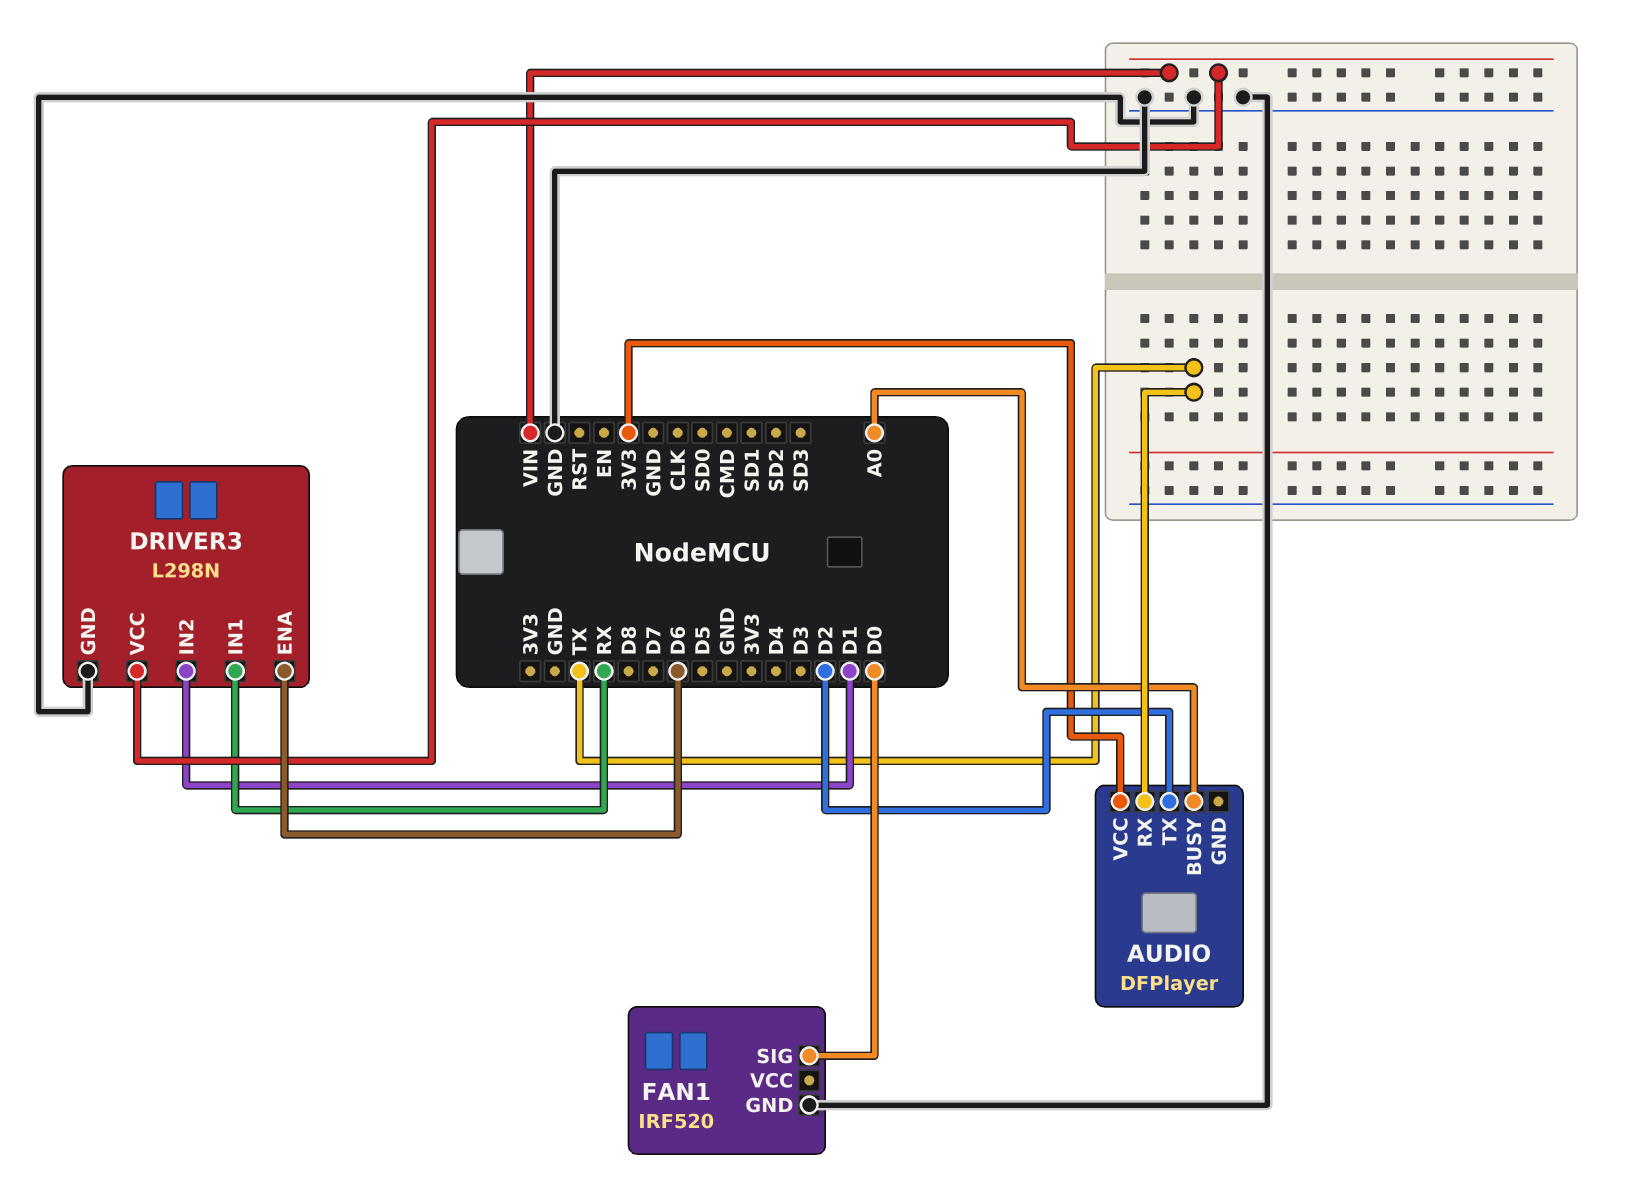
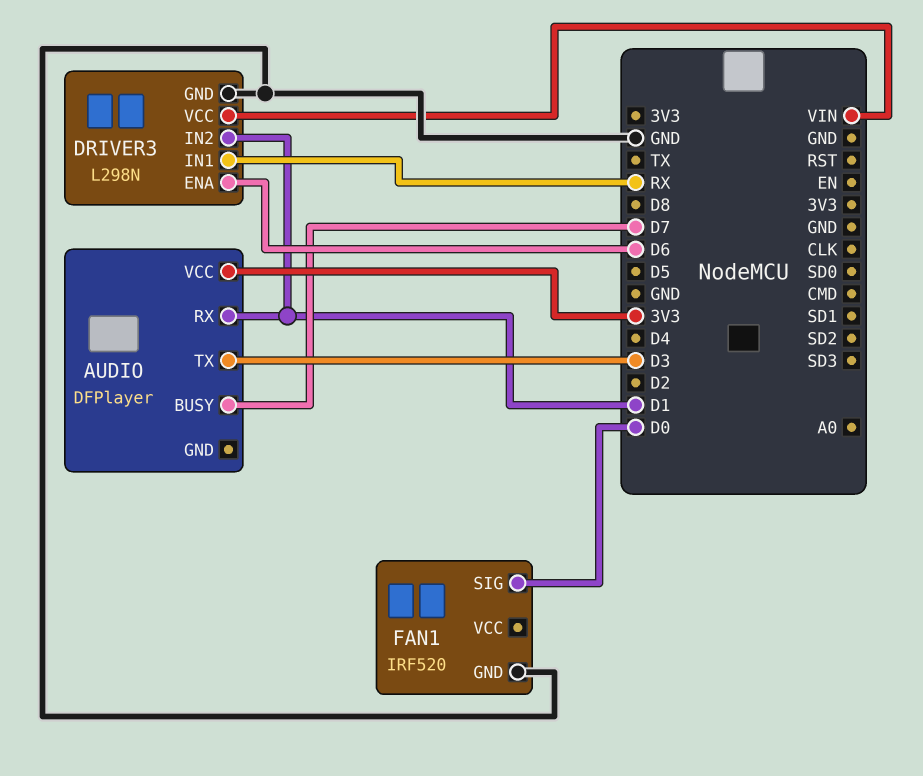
AUDIO pin BUSY: A0 -> D7
AUDIO pin RX: TX -> D1
AUDIO pin TX: D2 -> D3

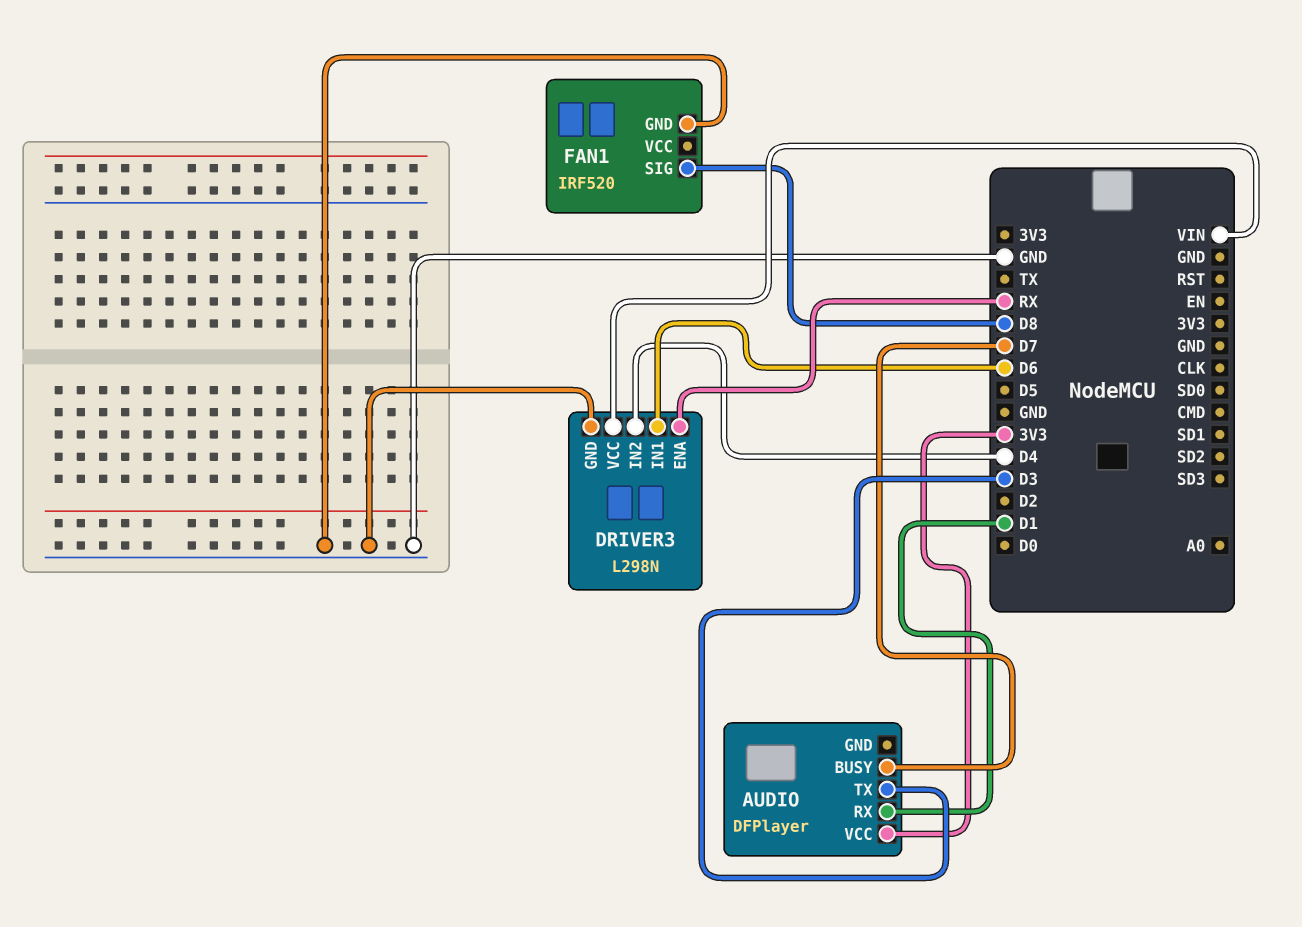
DRIVER3 pin ENA: D6 -> RX
DRIVER3 pin IN1: RX -> D6
DRIVER3 pin IN2: D1 -> D4
FAN1 pin SIG: D0 -> D8

